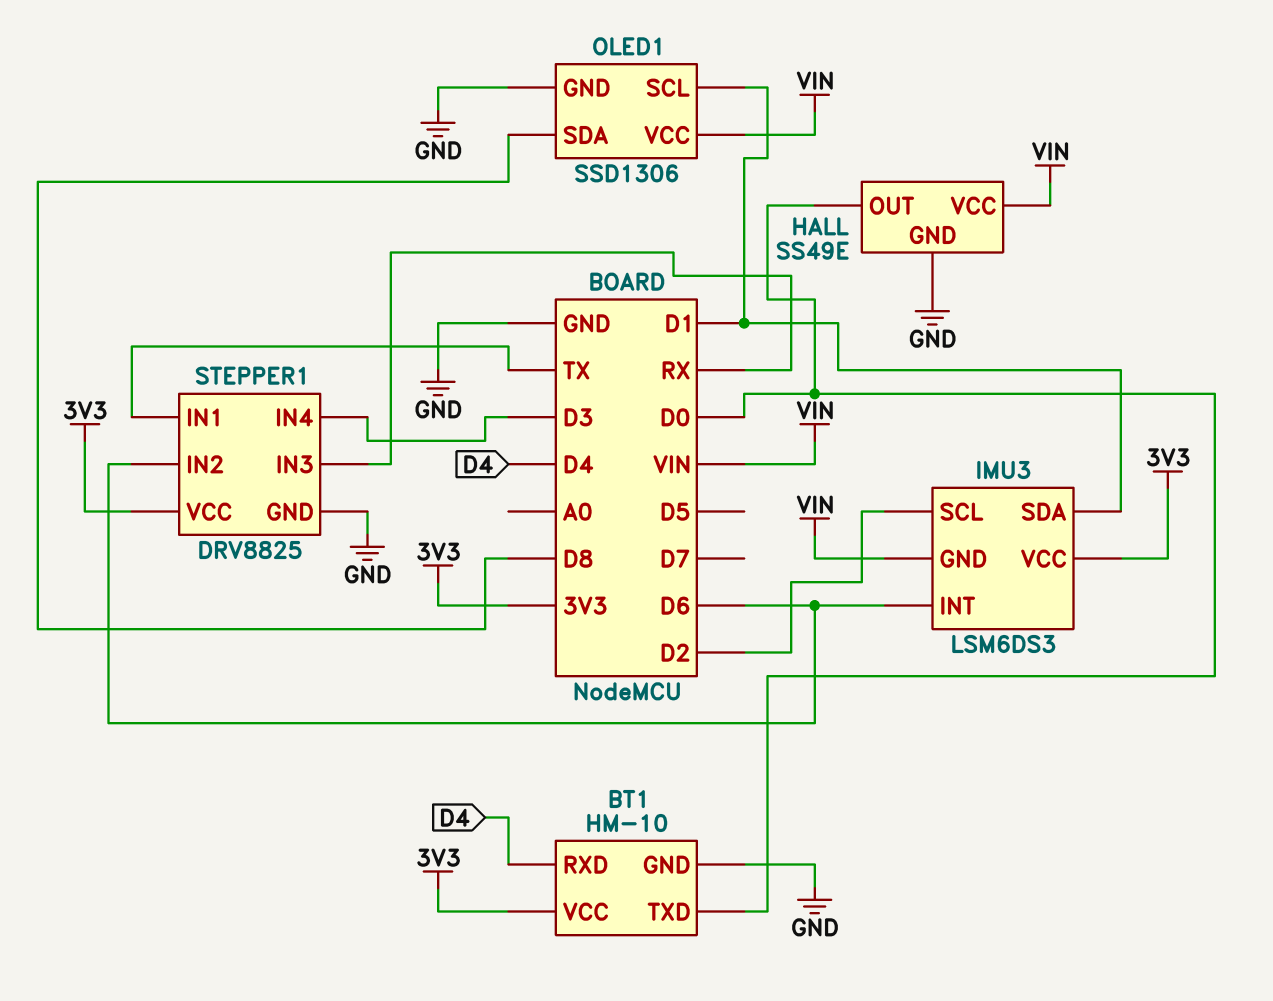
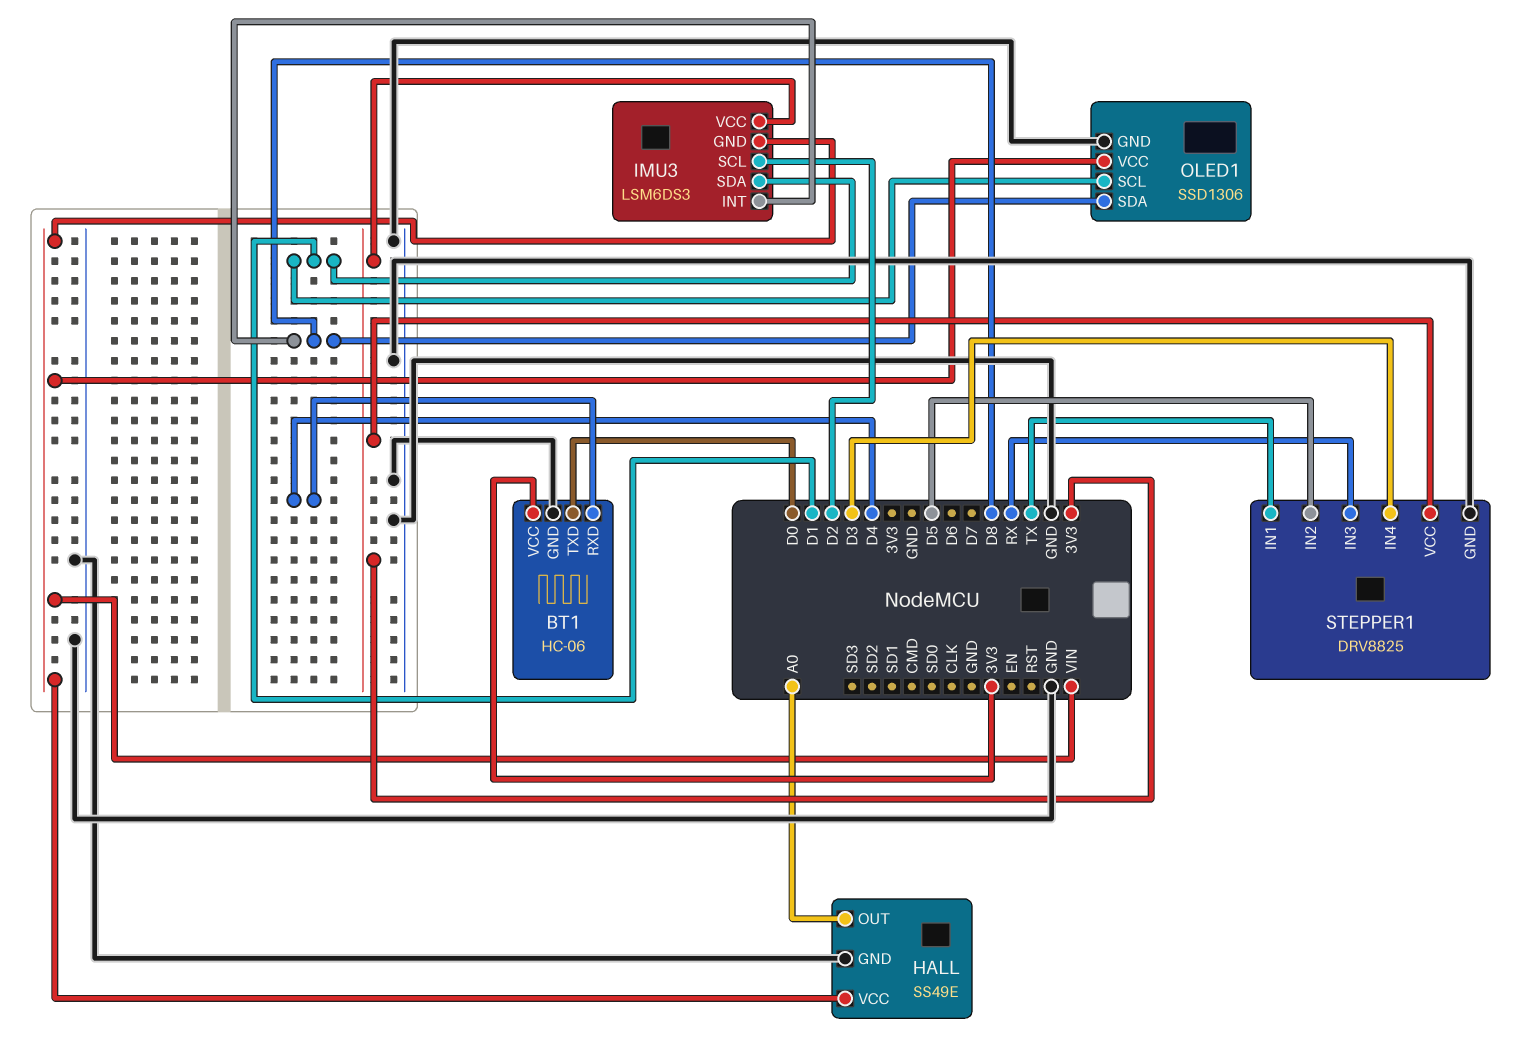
BT1: HM-10 -> HC-06
HALL pin OUT: D0 -> A0
IMU3 pin INT: D6 -> D8
STEPPER1 pin IN2: D6 -> D5

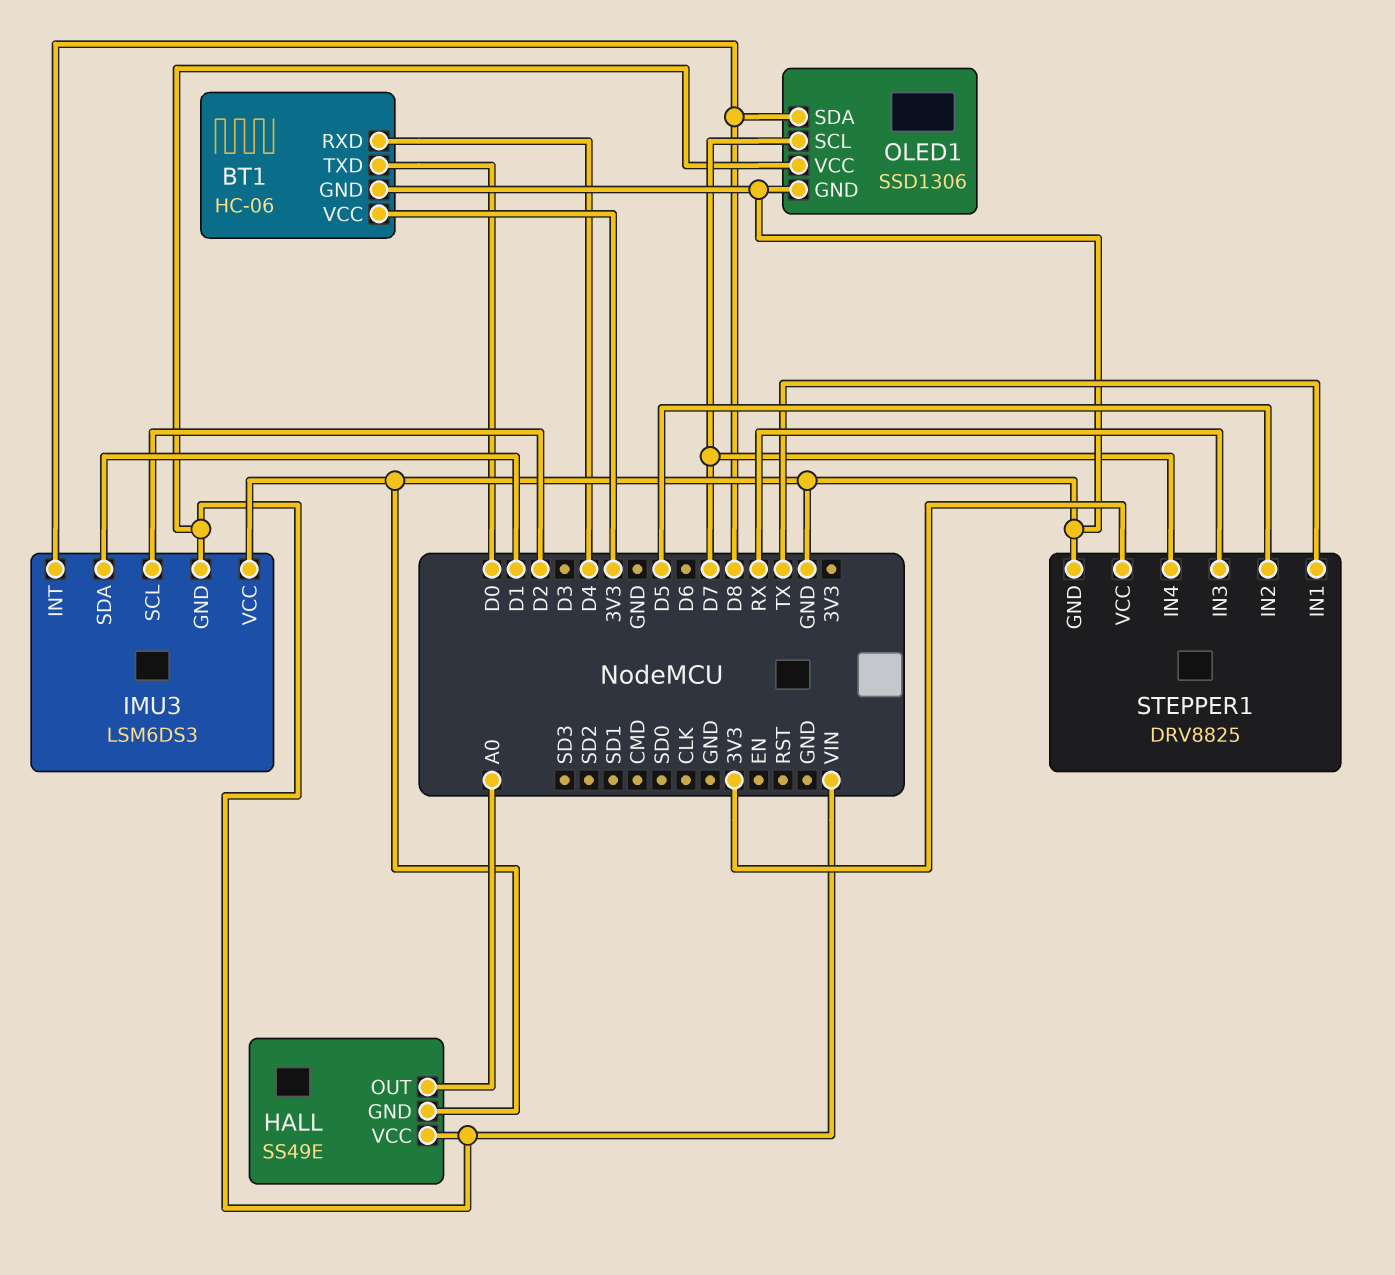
IMU3 pin VCC: 3V3 -> GND
OLED1 pin SCL: D1 -> D7
STEPPER1 pin IN4: D3 -> D7

